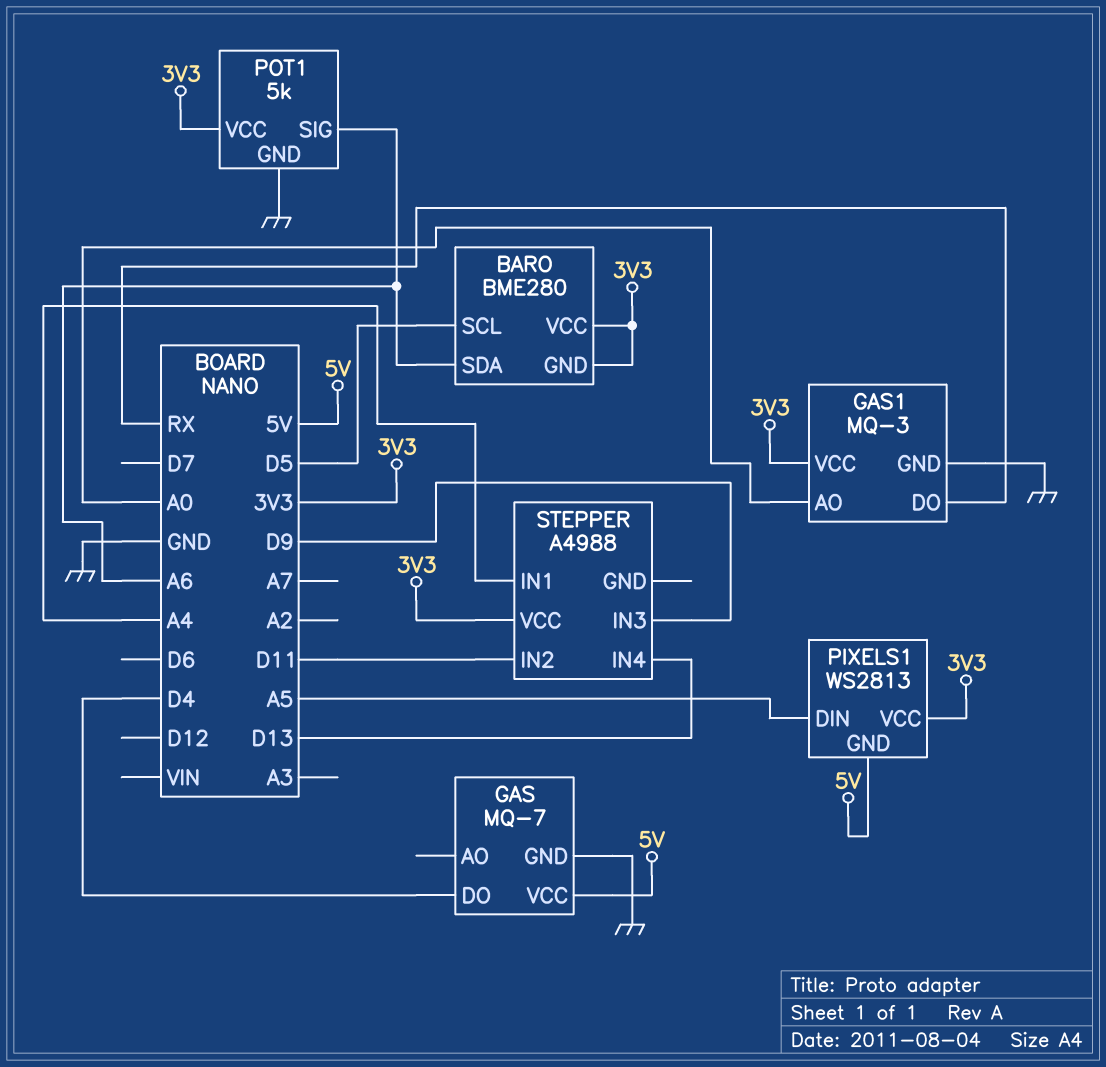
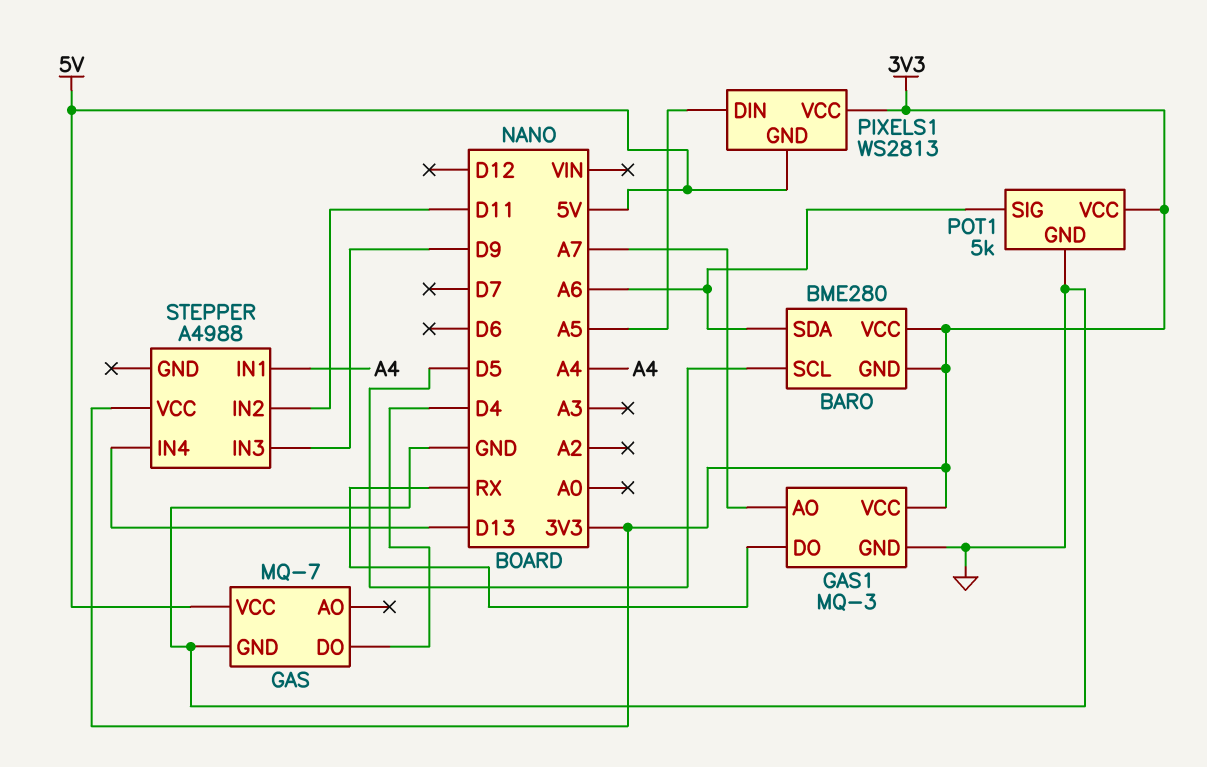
GAS1 pin AO: A0 -> A7

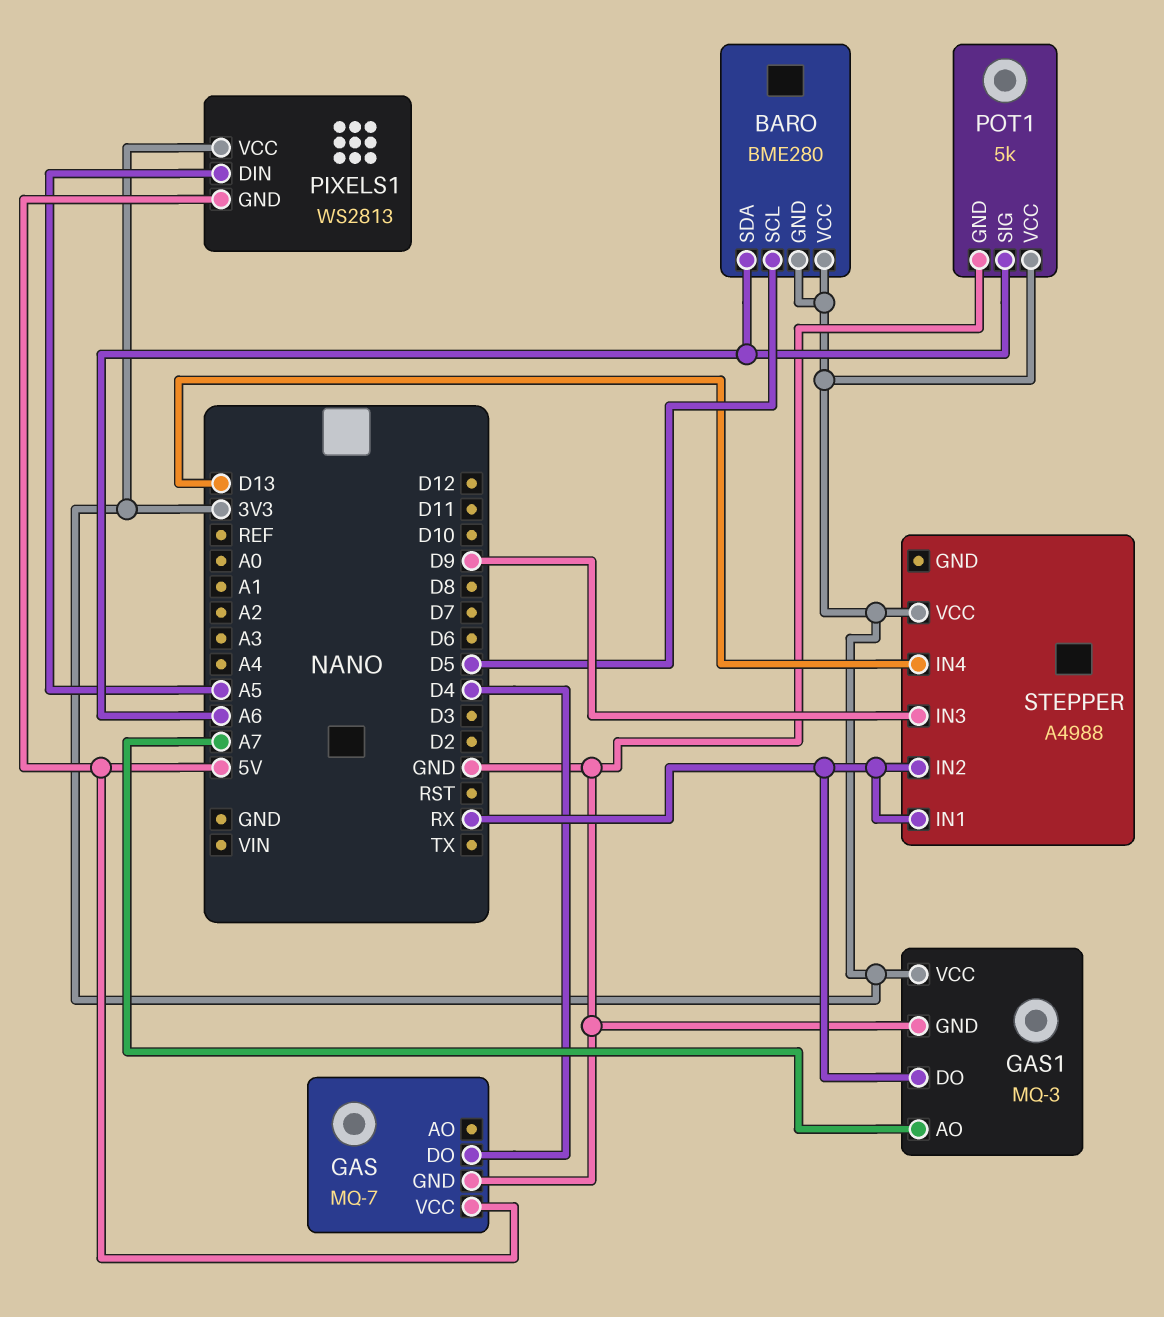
STEPPER pin IN1: A4 -> RX
STEPPER pin IN2: D11 -> RX

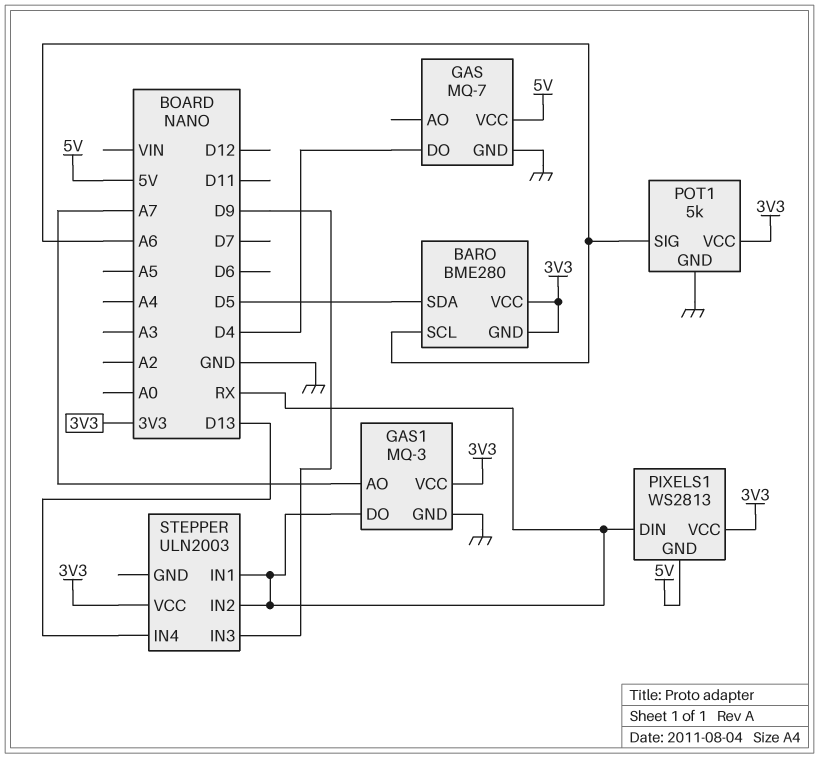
BARO pin SCL: D5 -> A6
BARO pin SDA: A6 -> D5
PIXELS1 pin DIN: A5 -> RX
STEPPER: A4988 -> ULN2003

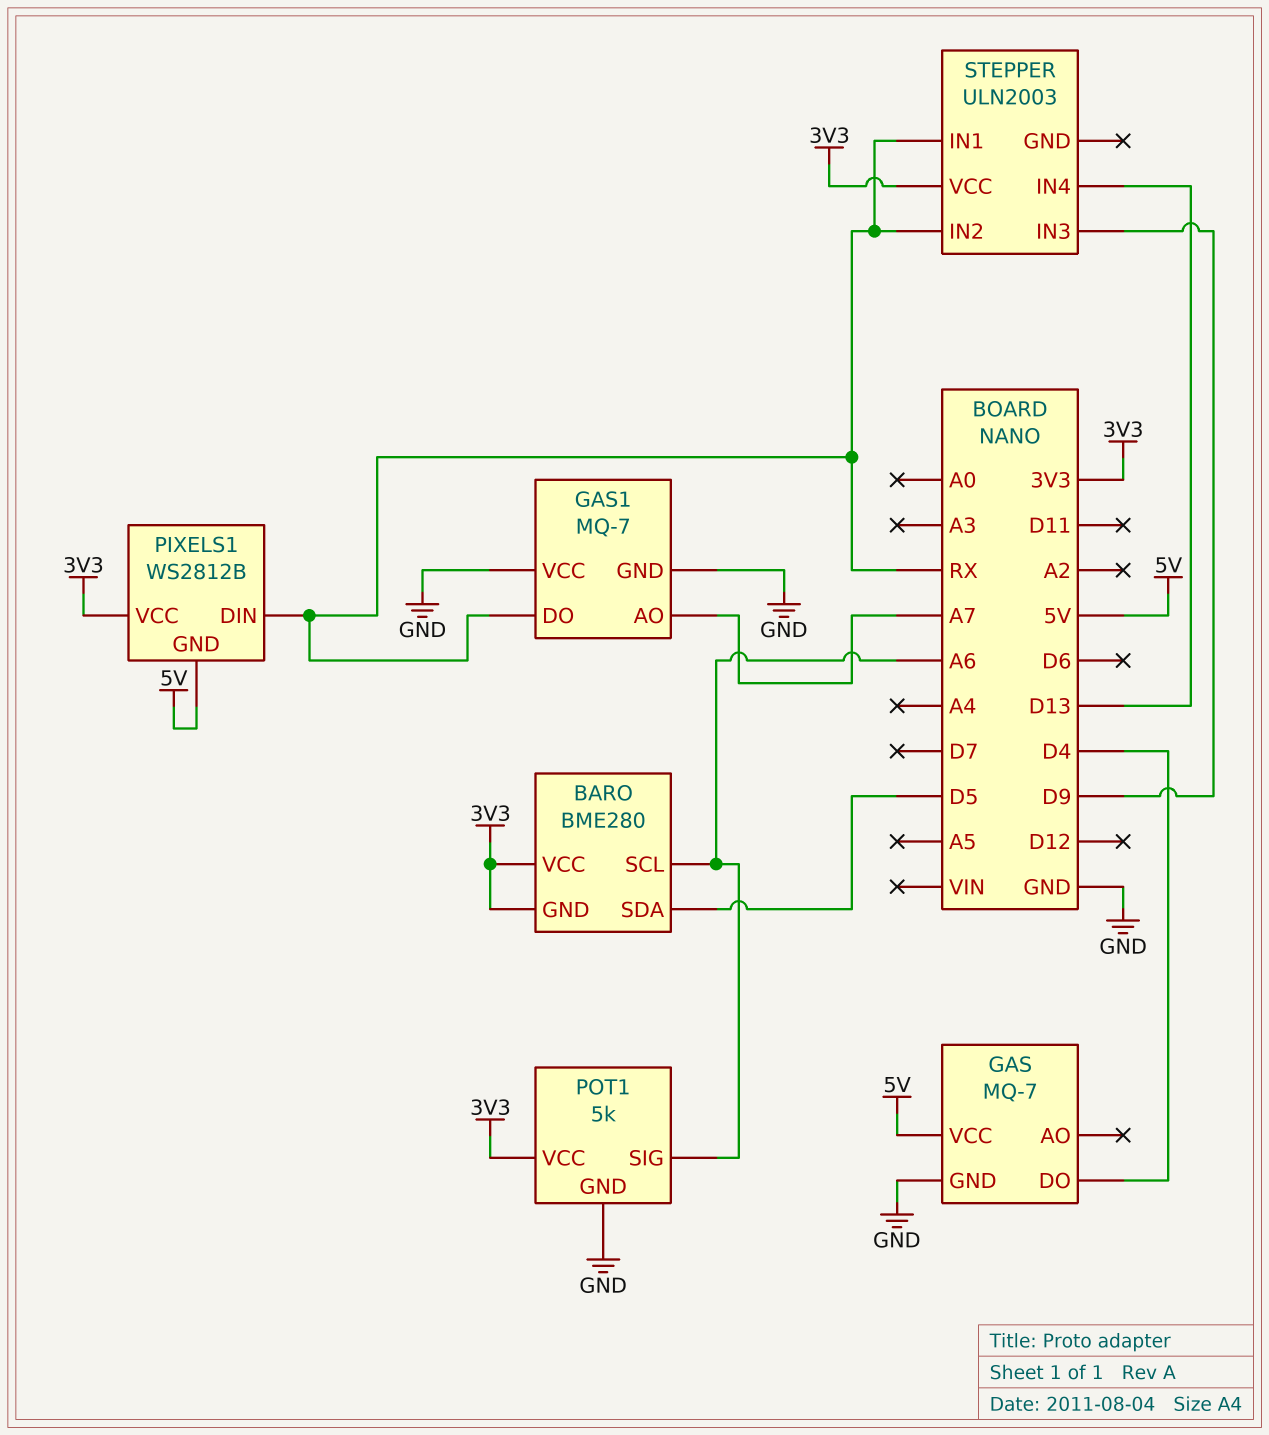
GAS1: MQ-3 -> MQ-7
GAS1 pin VCC: 3V3 -> GND
PIXELS1: WS2813 -> WS2812B

